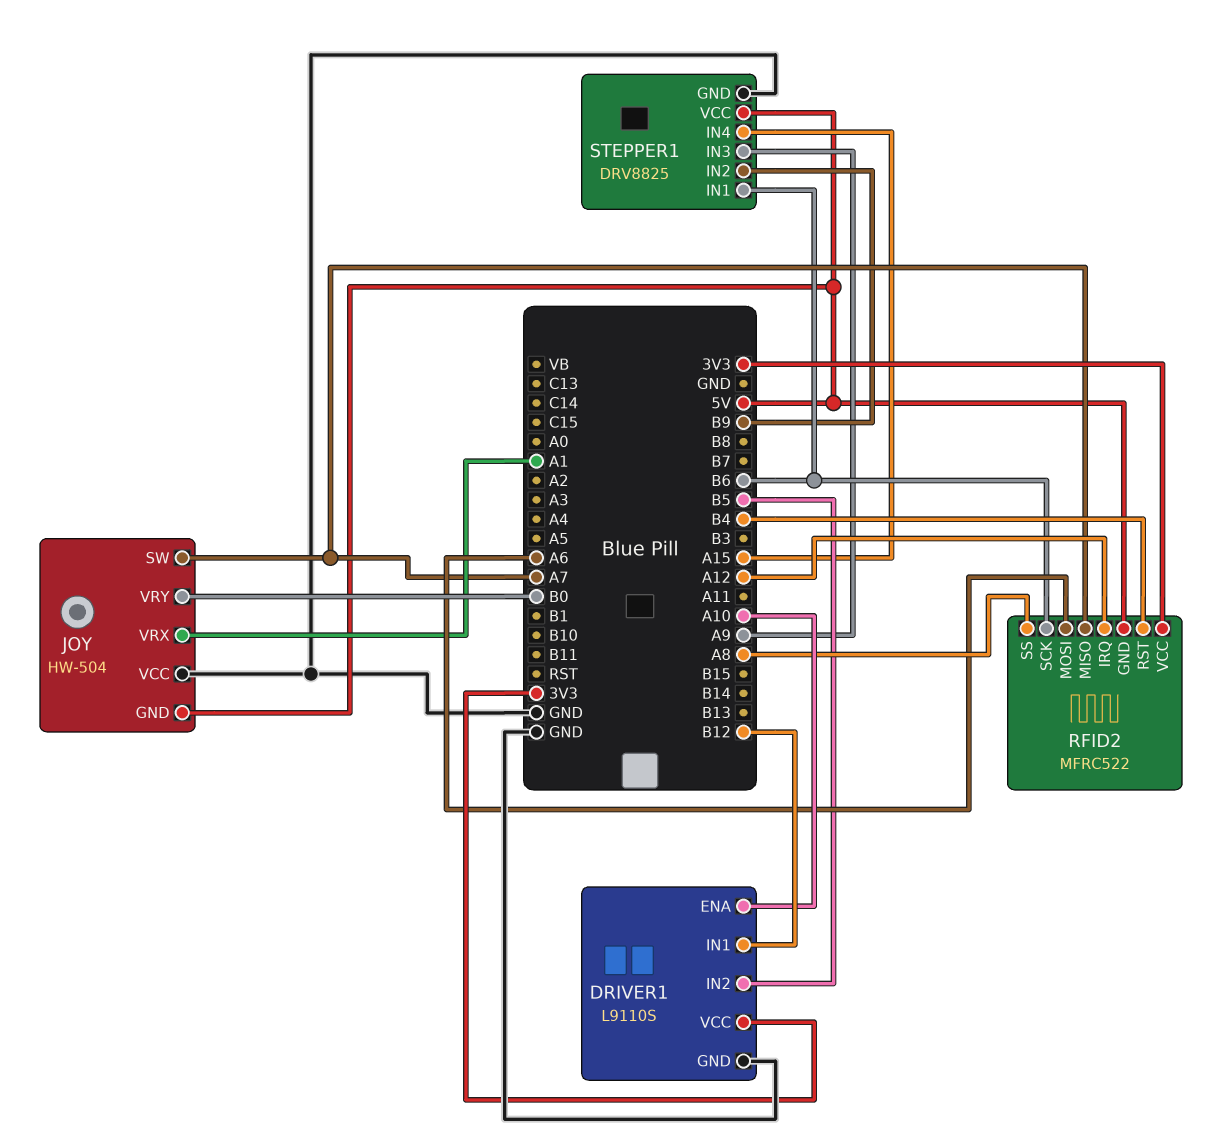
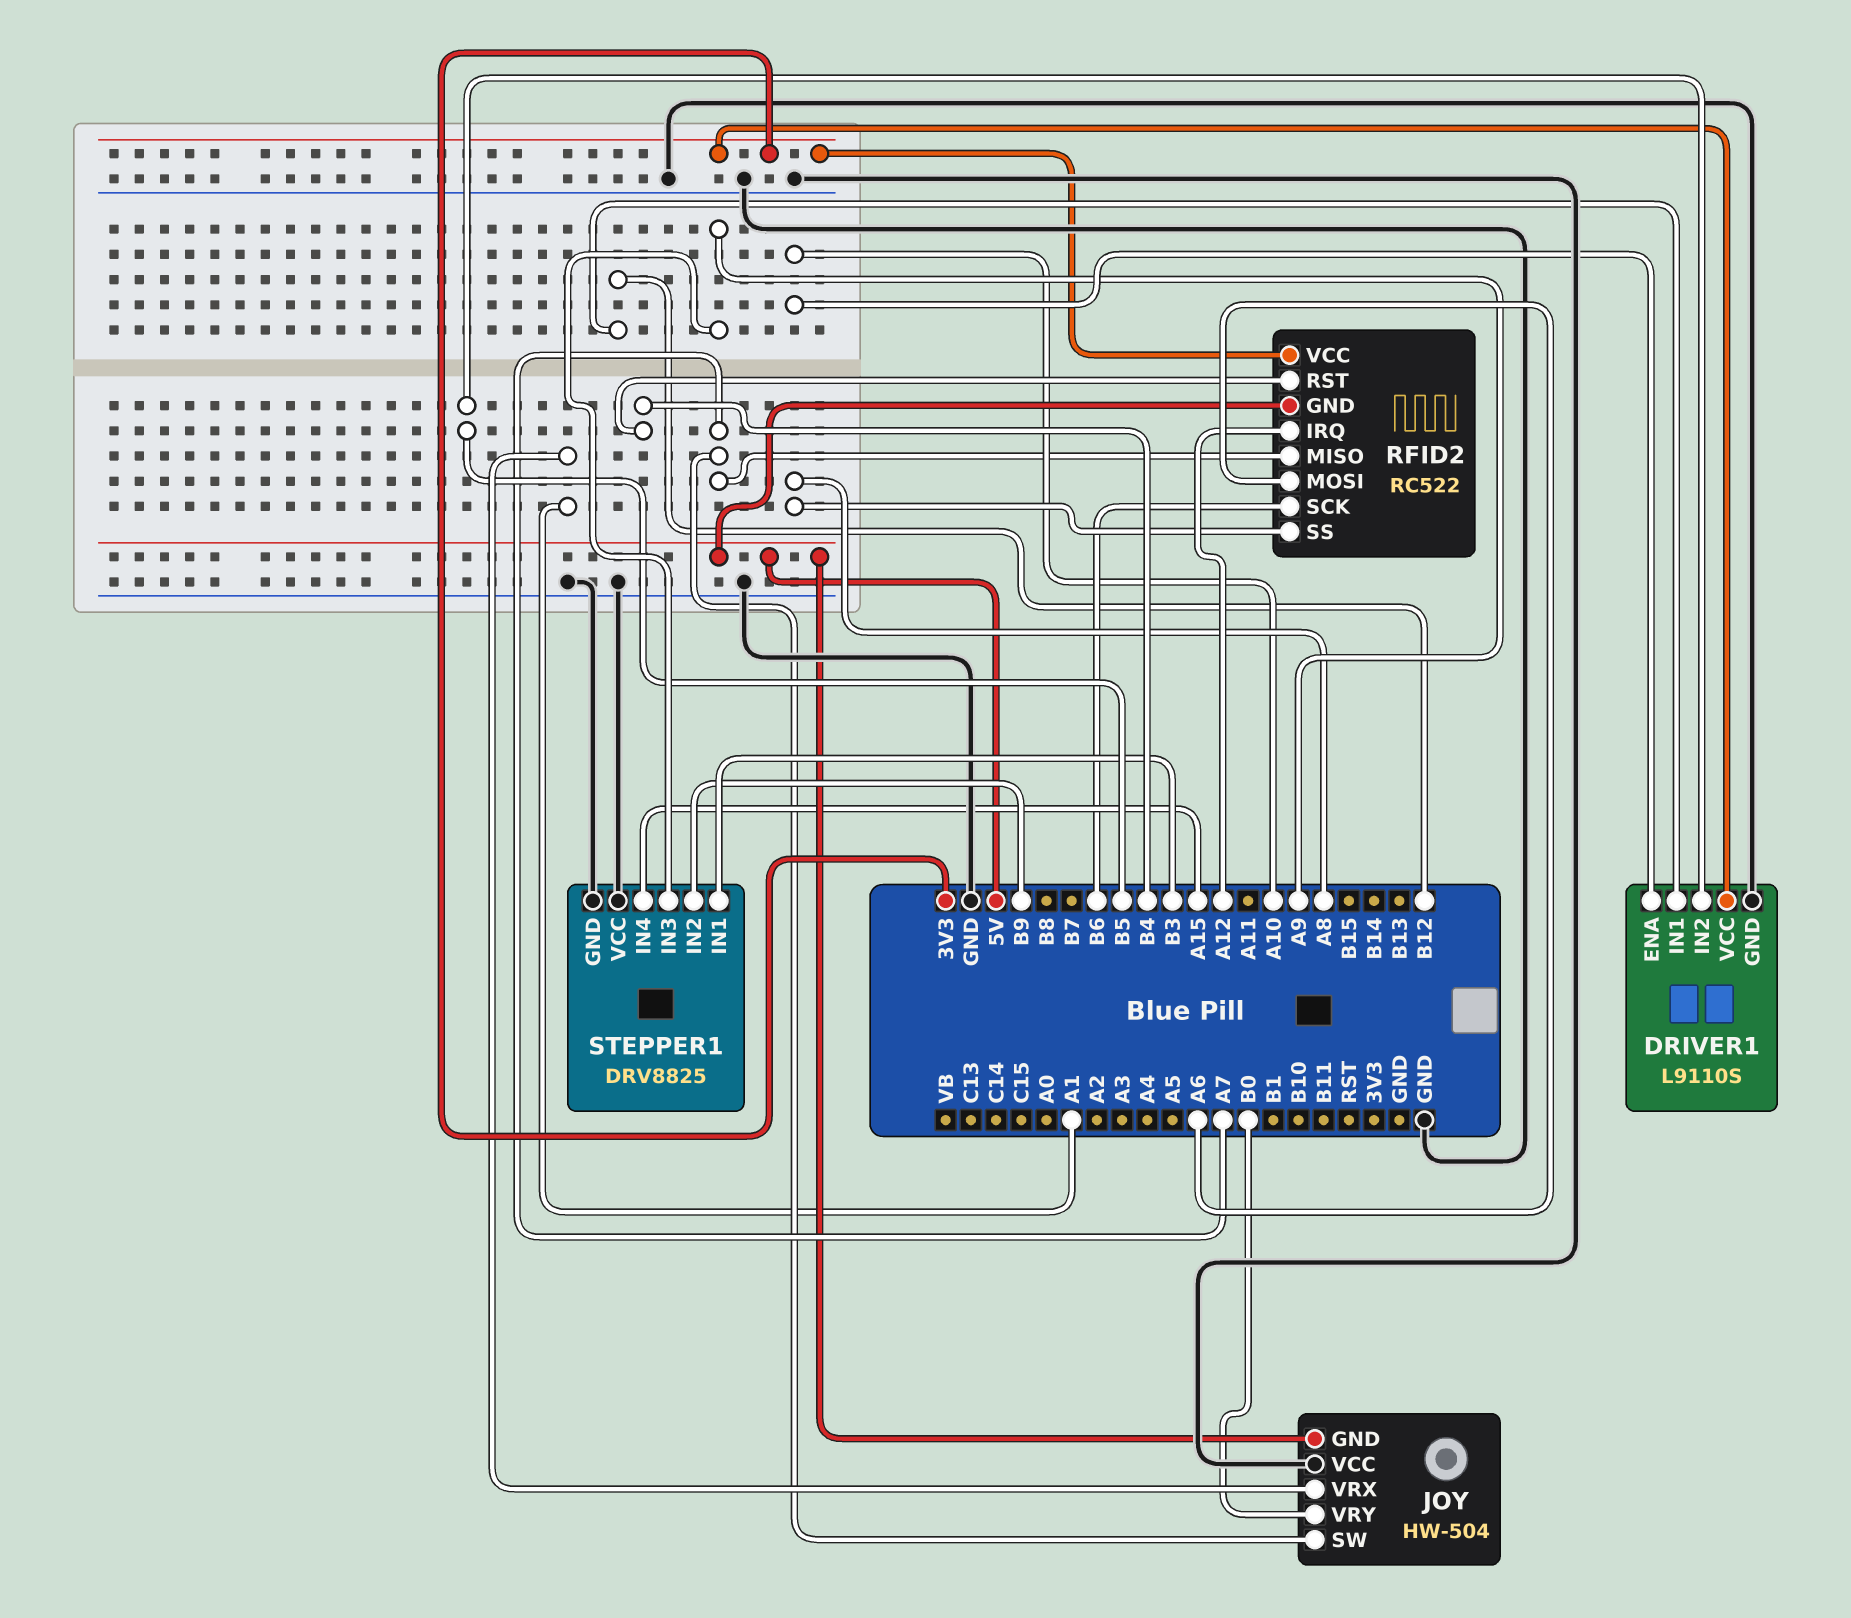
RFID2: MFRC522 -> RC522
STEPPER1 pin IN1: B6 -> B3
STEPPER1 pin VCC: 5V -> GND

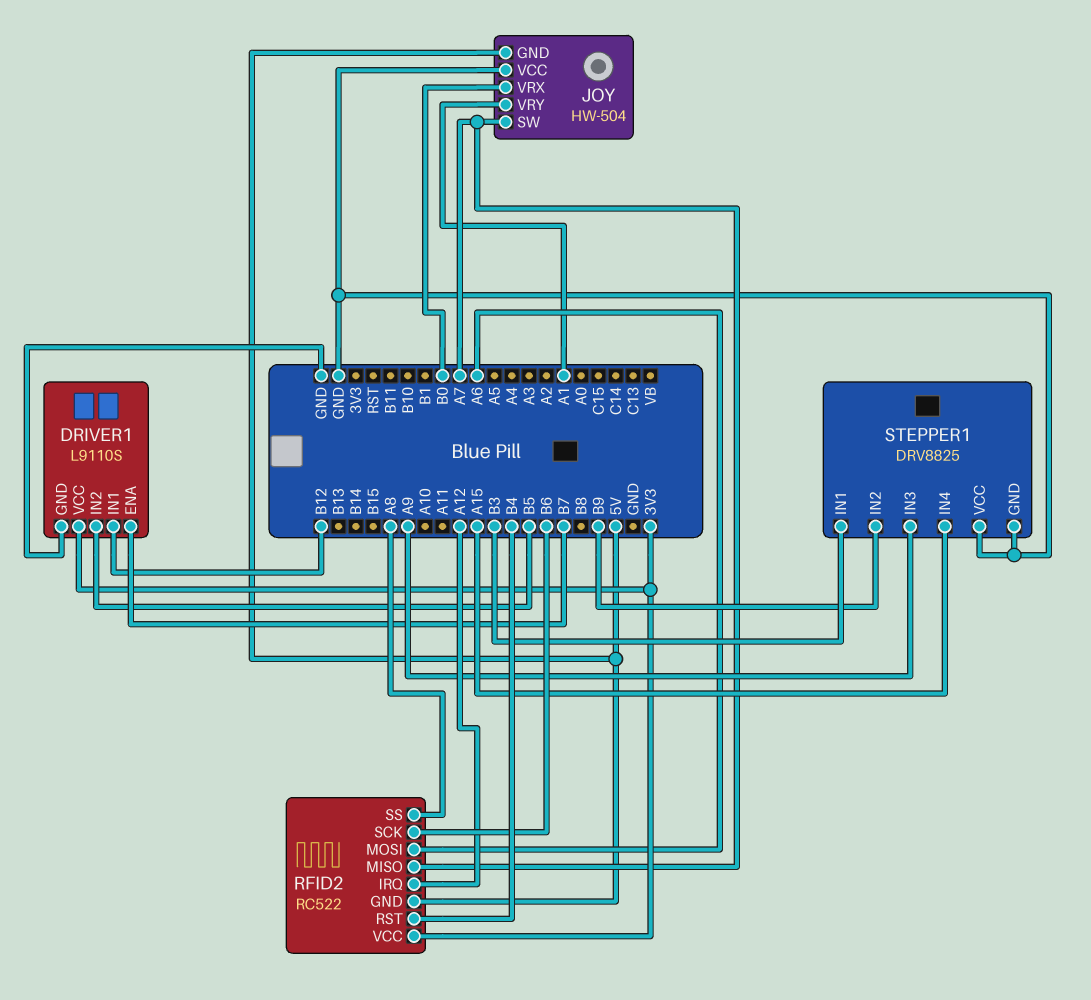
DRIVER1 pin ENA: A10 -> B7
JOY pin VRX: A1 -> B0
JOY pin VRY: B0 -> A1

